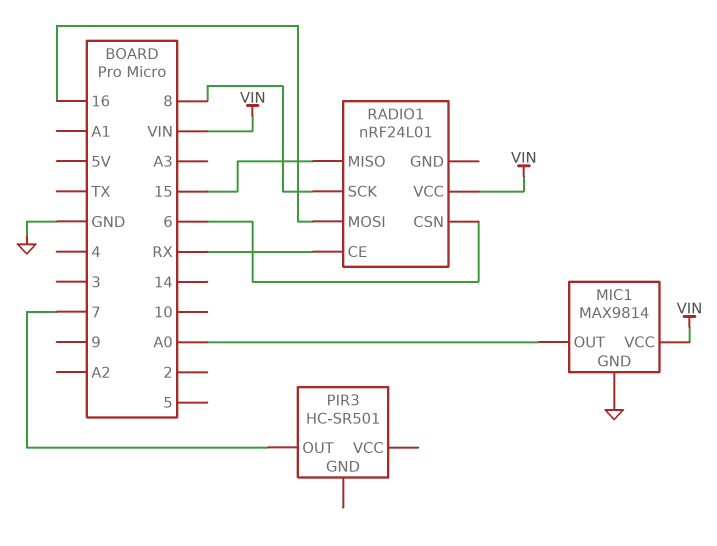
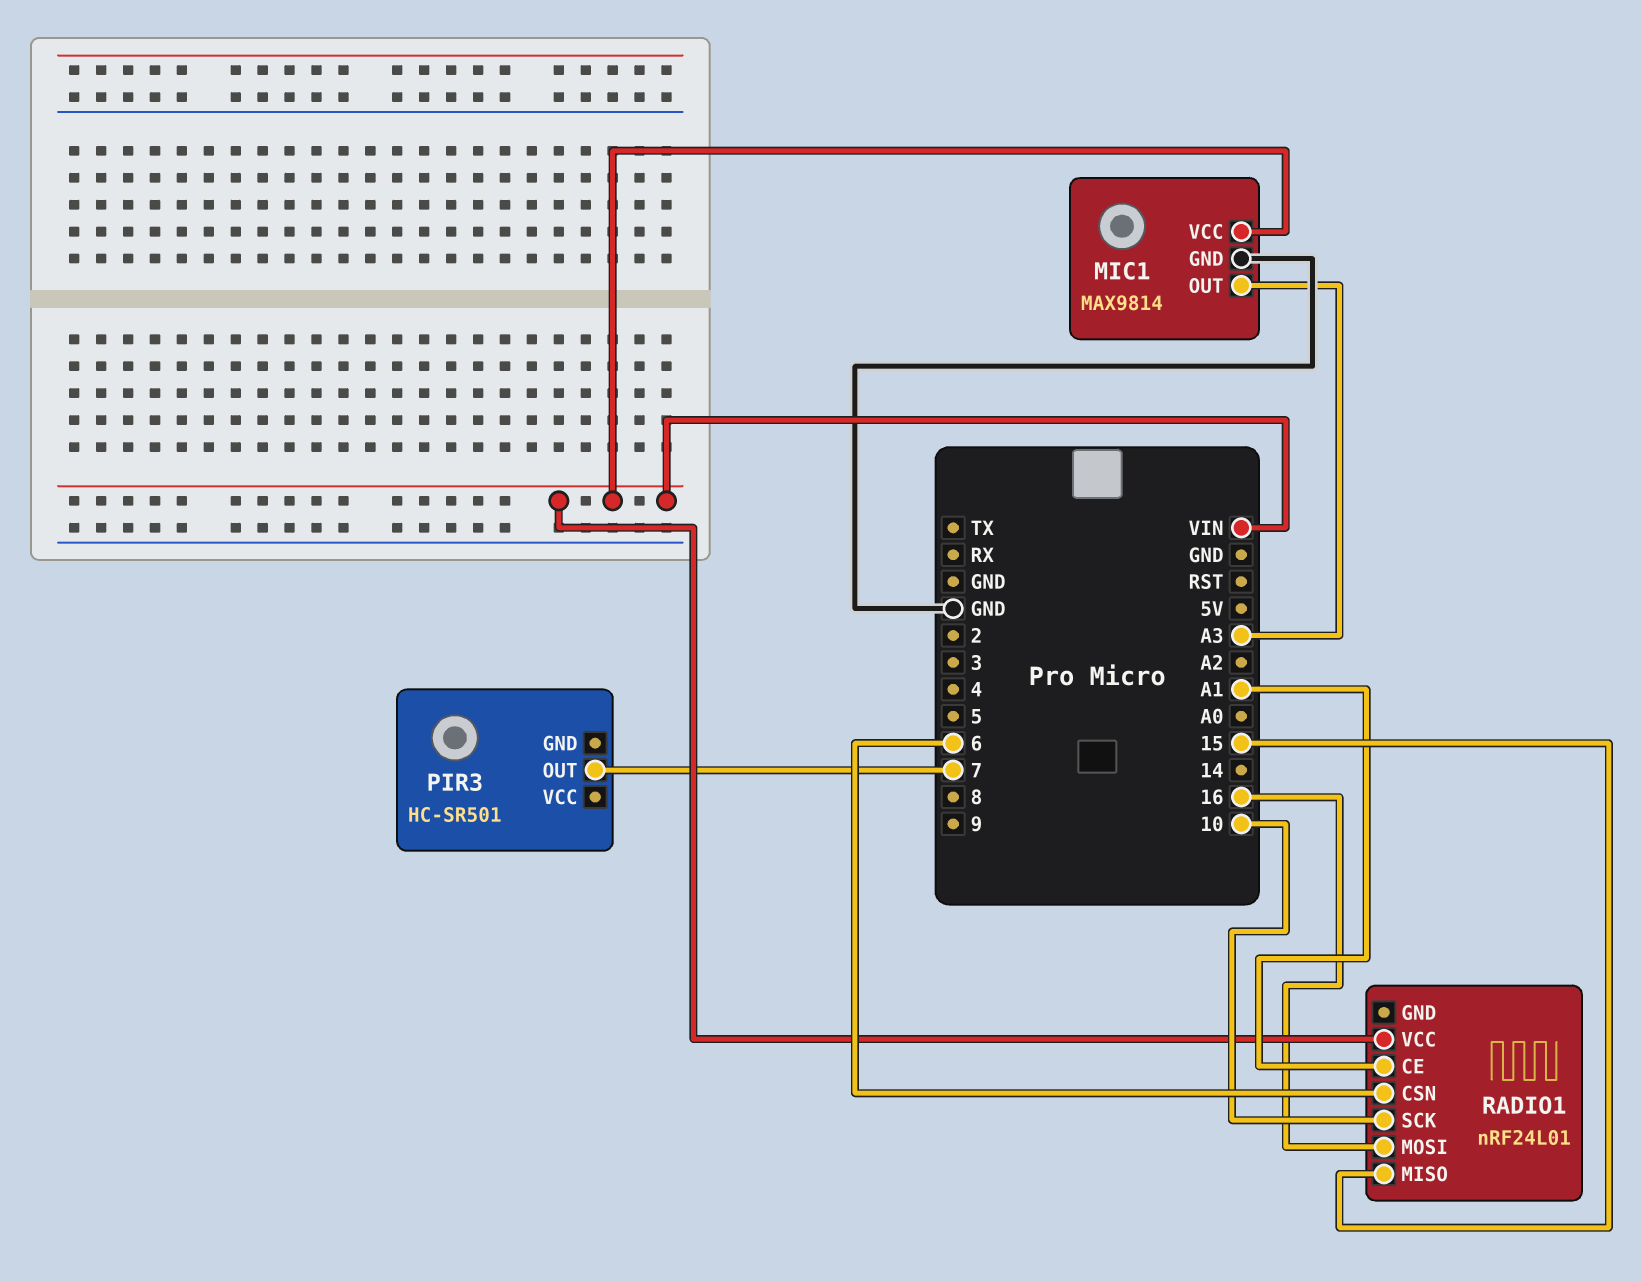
MIC1 pin OUT: A0 -> A3
RADIO1 pin CE: RX -> A1
RADIO1 pin SCK: 8 -> 10

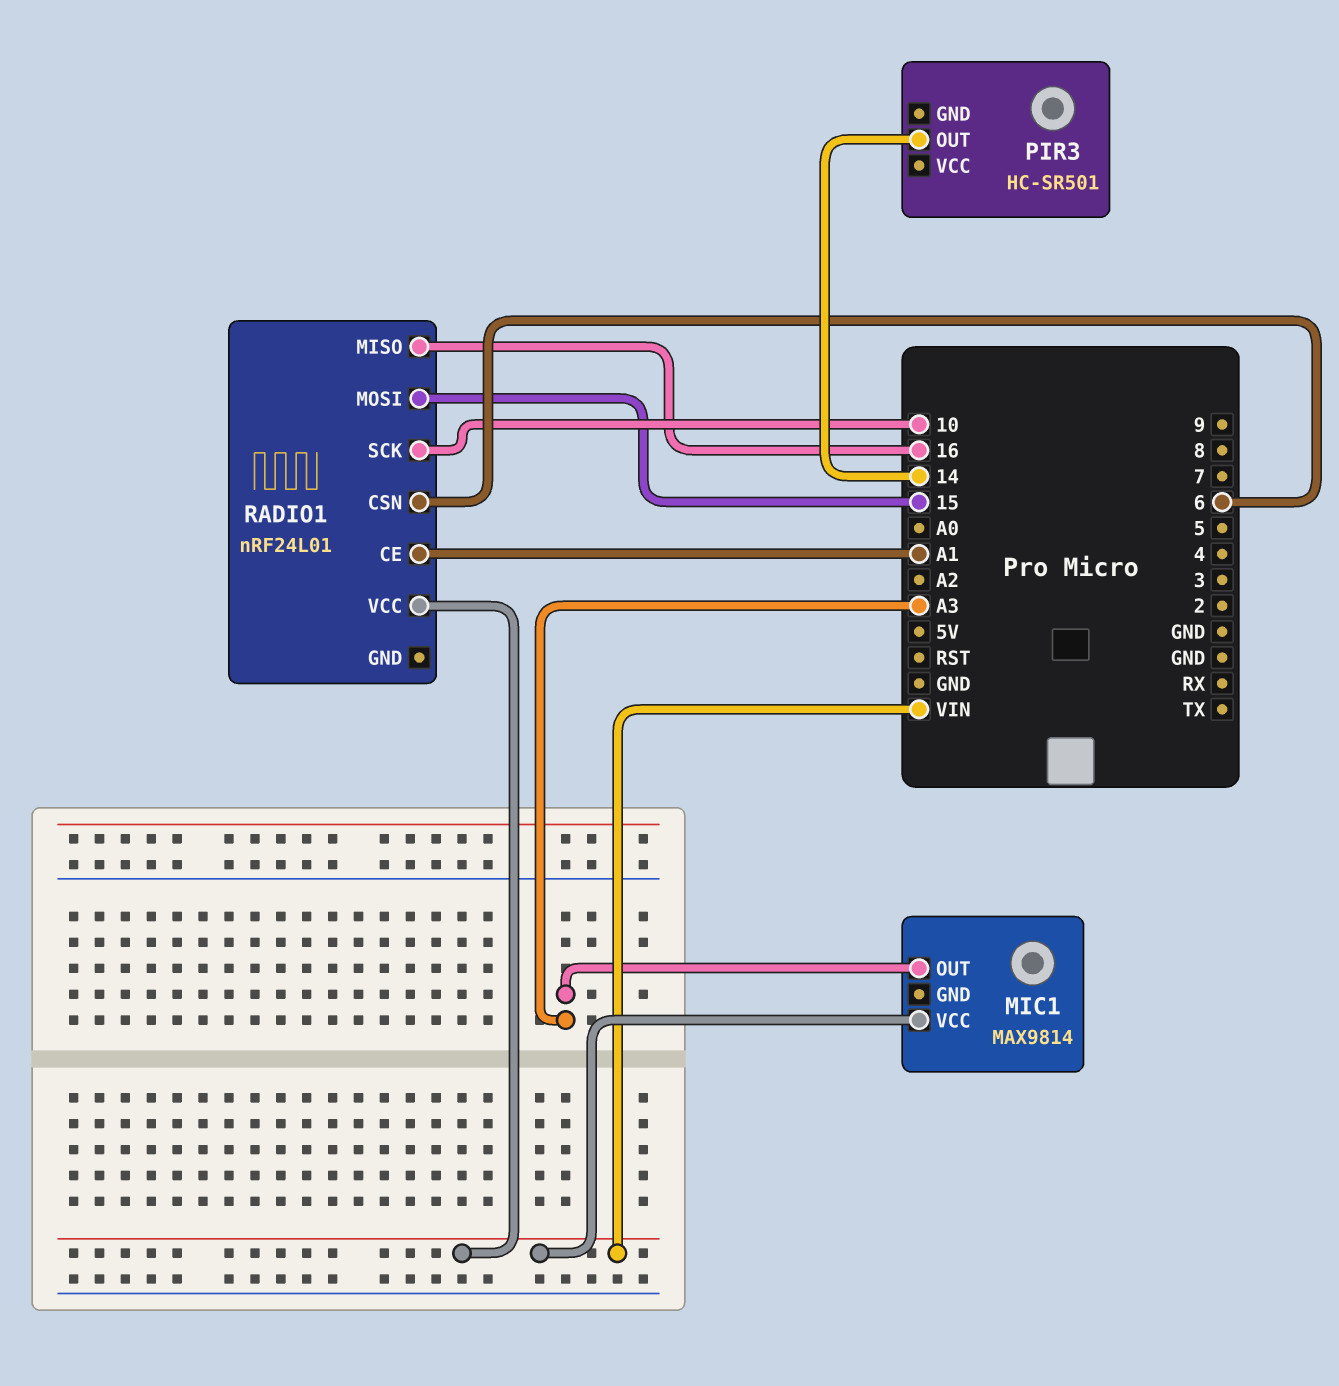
MIC1 pin GND: GND -> none
PIR3 pin OUT: 7 -> 14
RADIO1 pin MISO: 15 -> 16
RADIO1 pin MOSI: 16 -> 15

